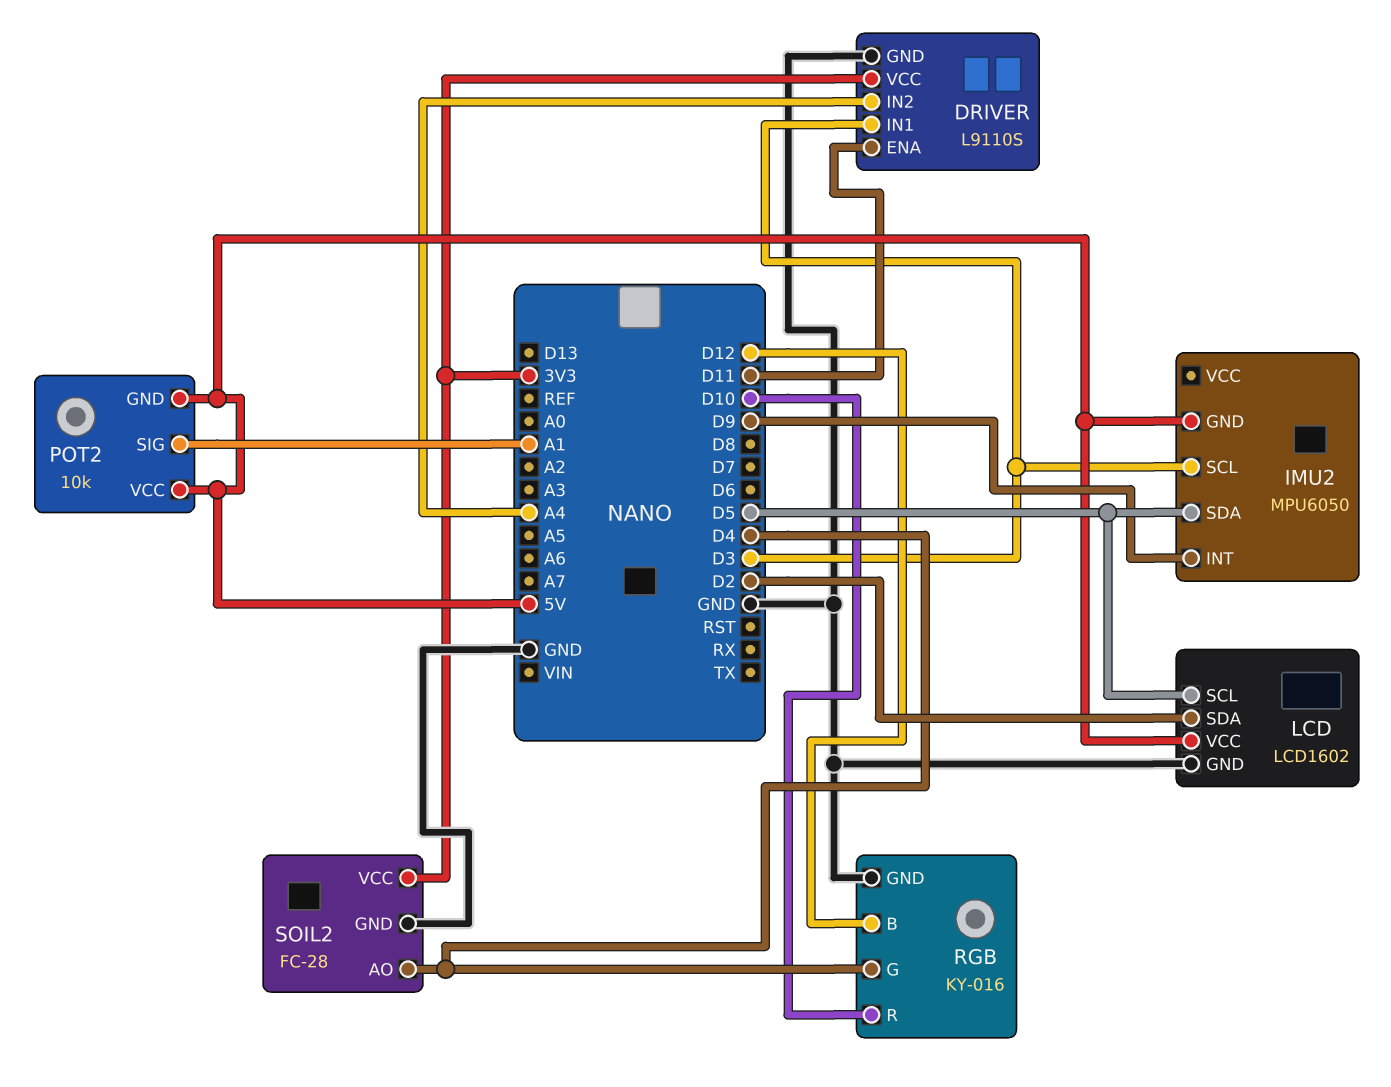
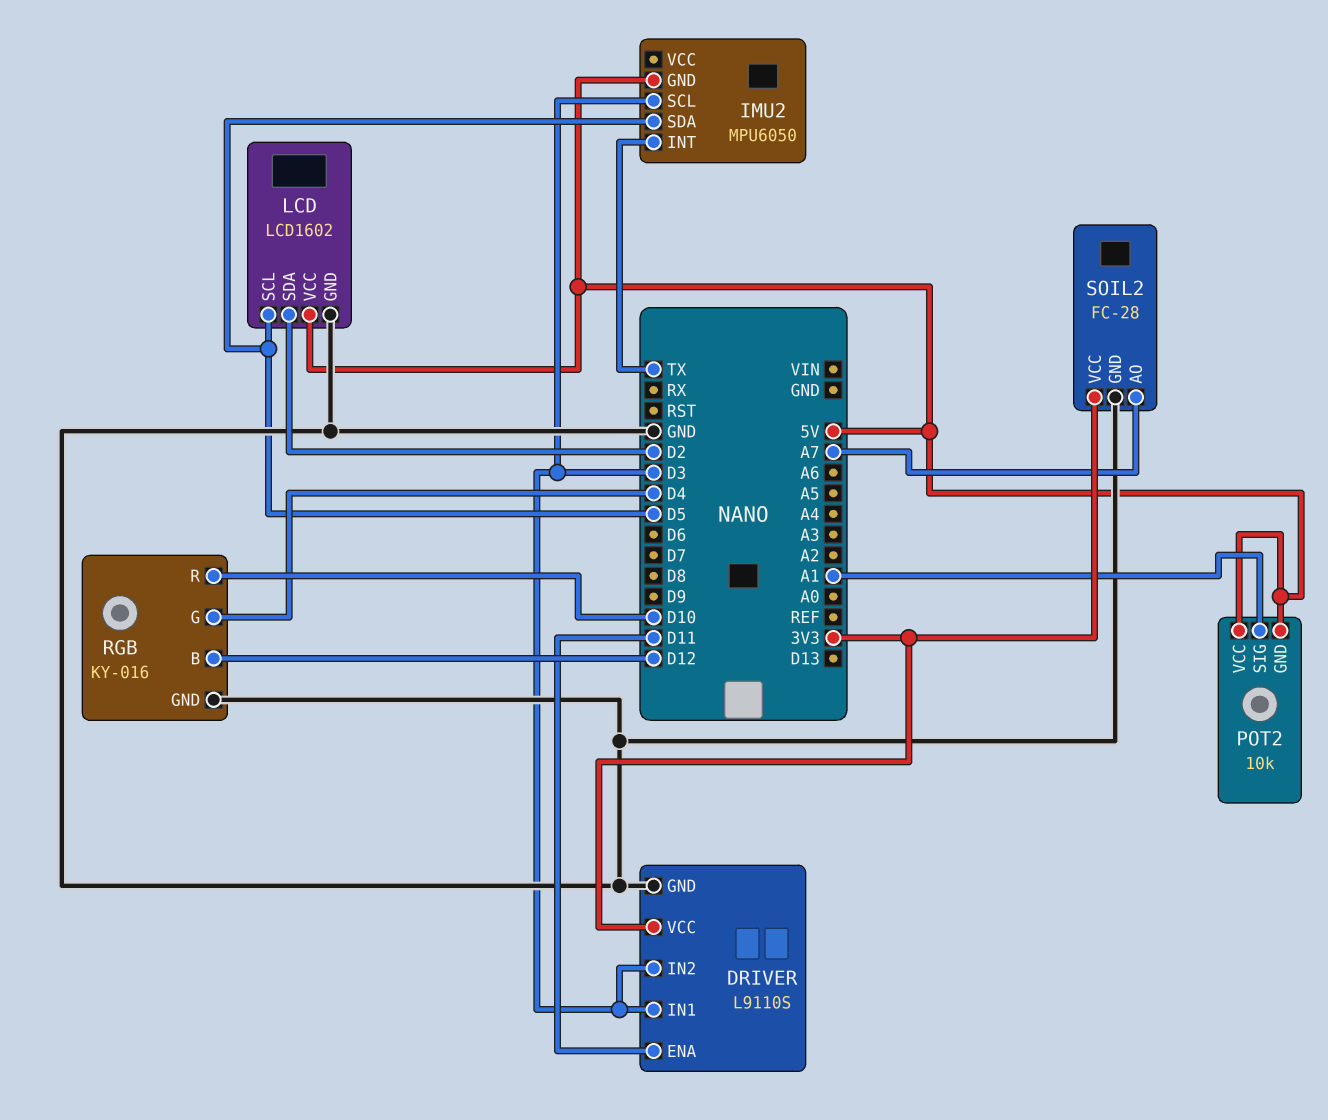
DRIVER pin IN2: A4 -> D3
IMU2 pin INT: D9 -> TX
SOIL2 pin AO: D4 -> A7

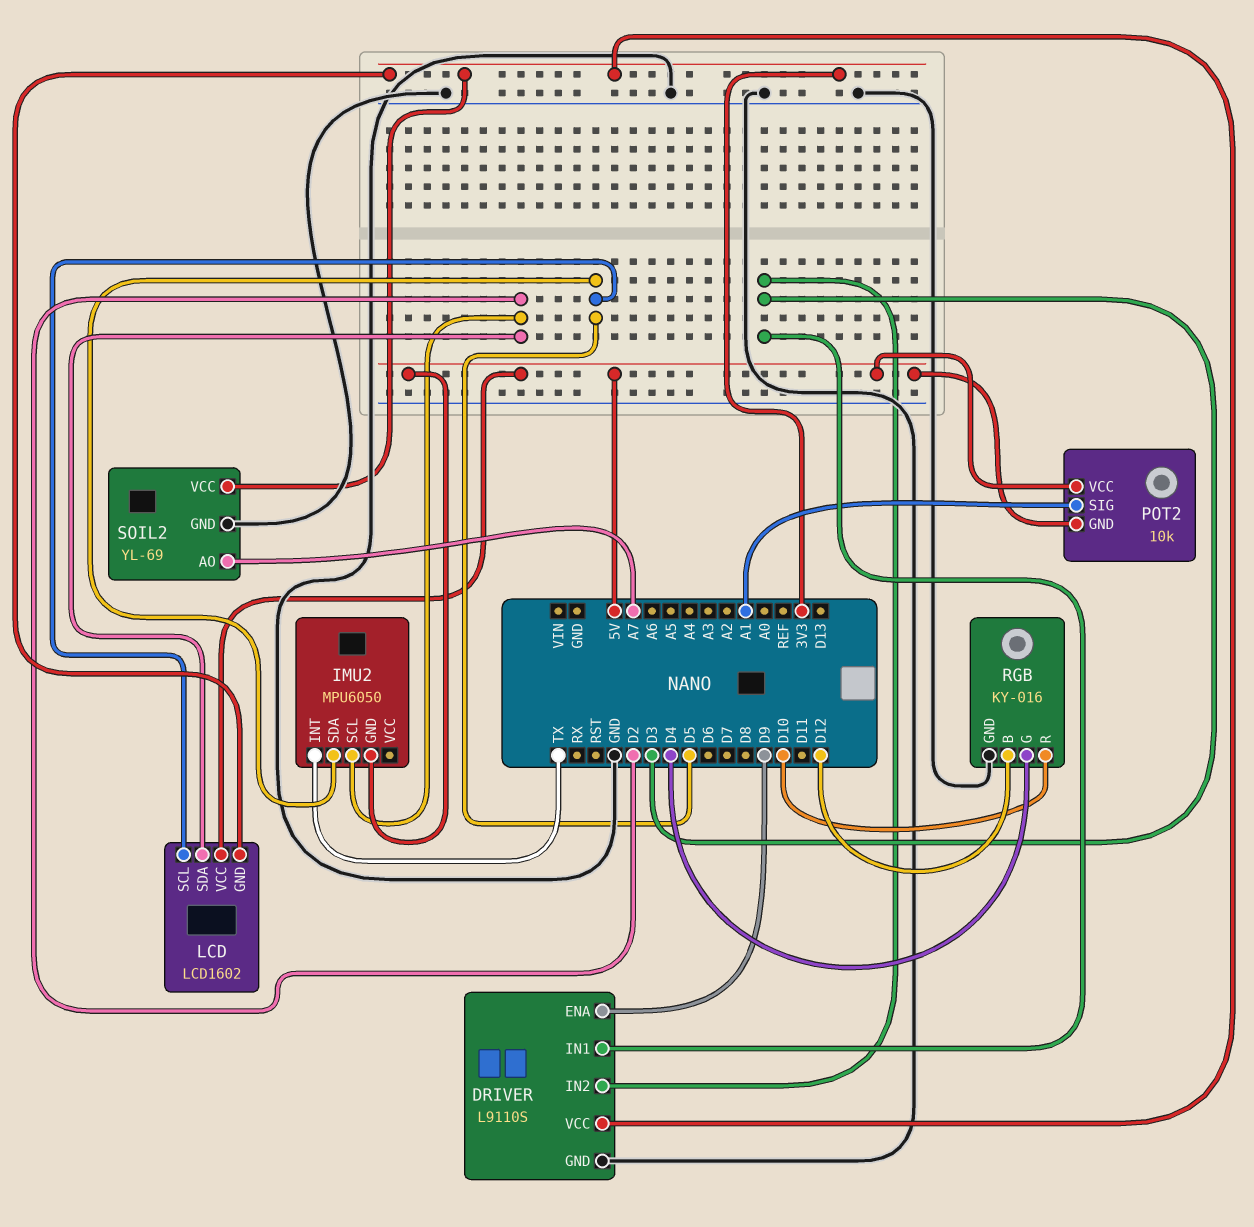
DRIVER pin ENA: D11 -> D9
IMU2 pin SCL: D3 -> D2
LCD pin GND: GND -> 3V3
SOIL2: FC-28 -> YL-69

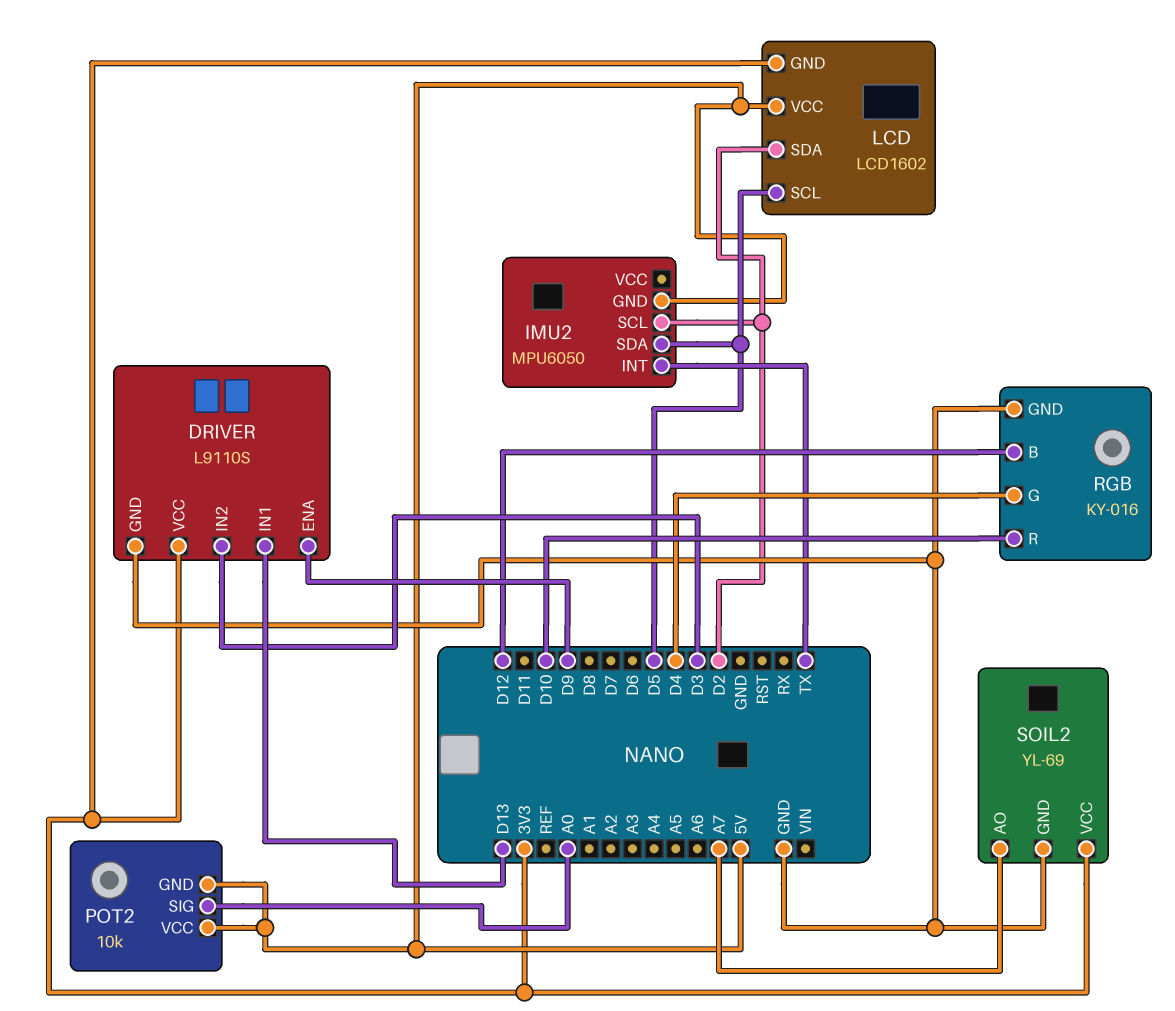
DRIVER pin IN1: D3 -> D13
POT2 pin SIG: A1 -> A0

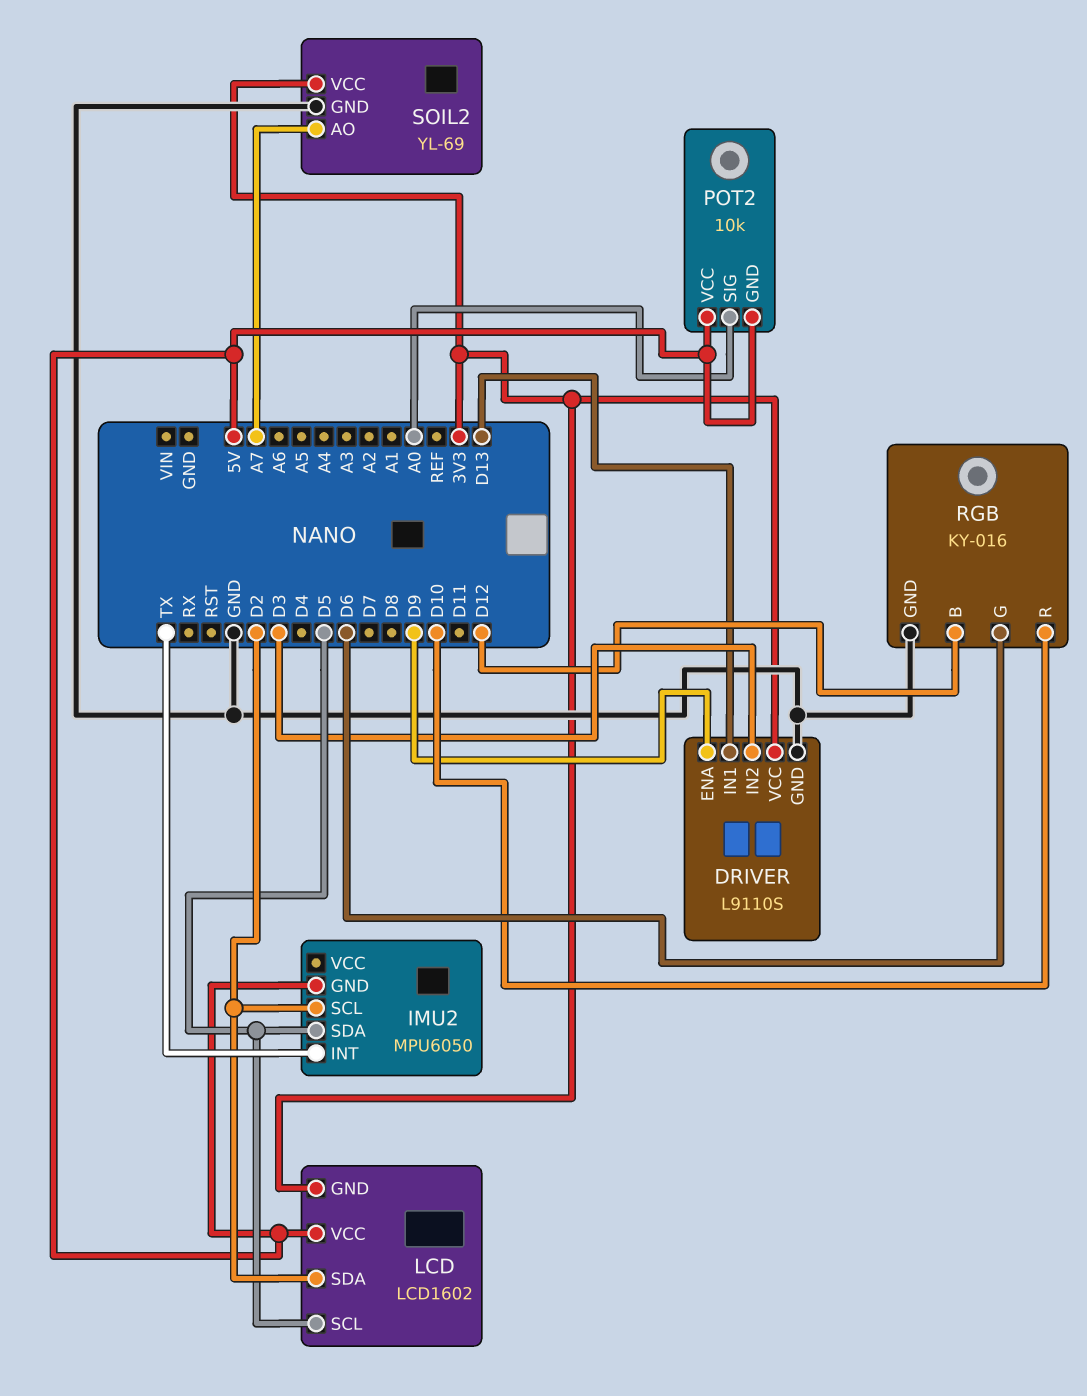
RGB pin G: D4 -> D6

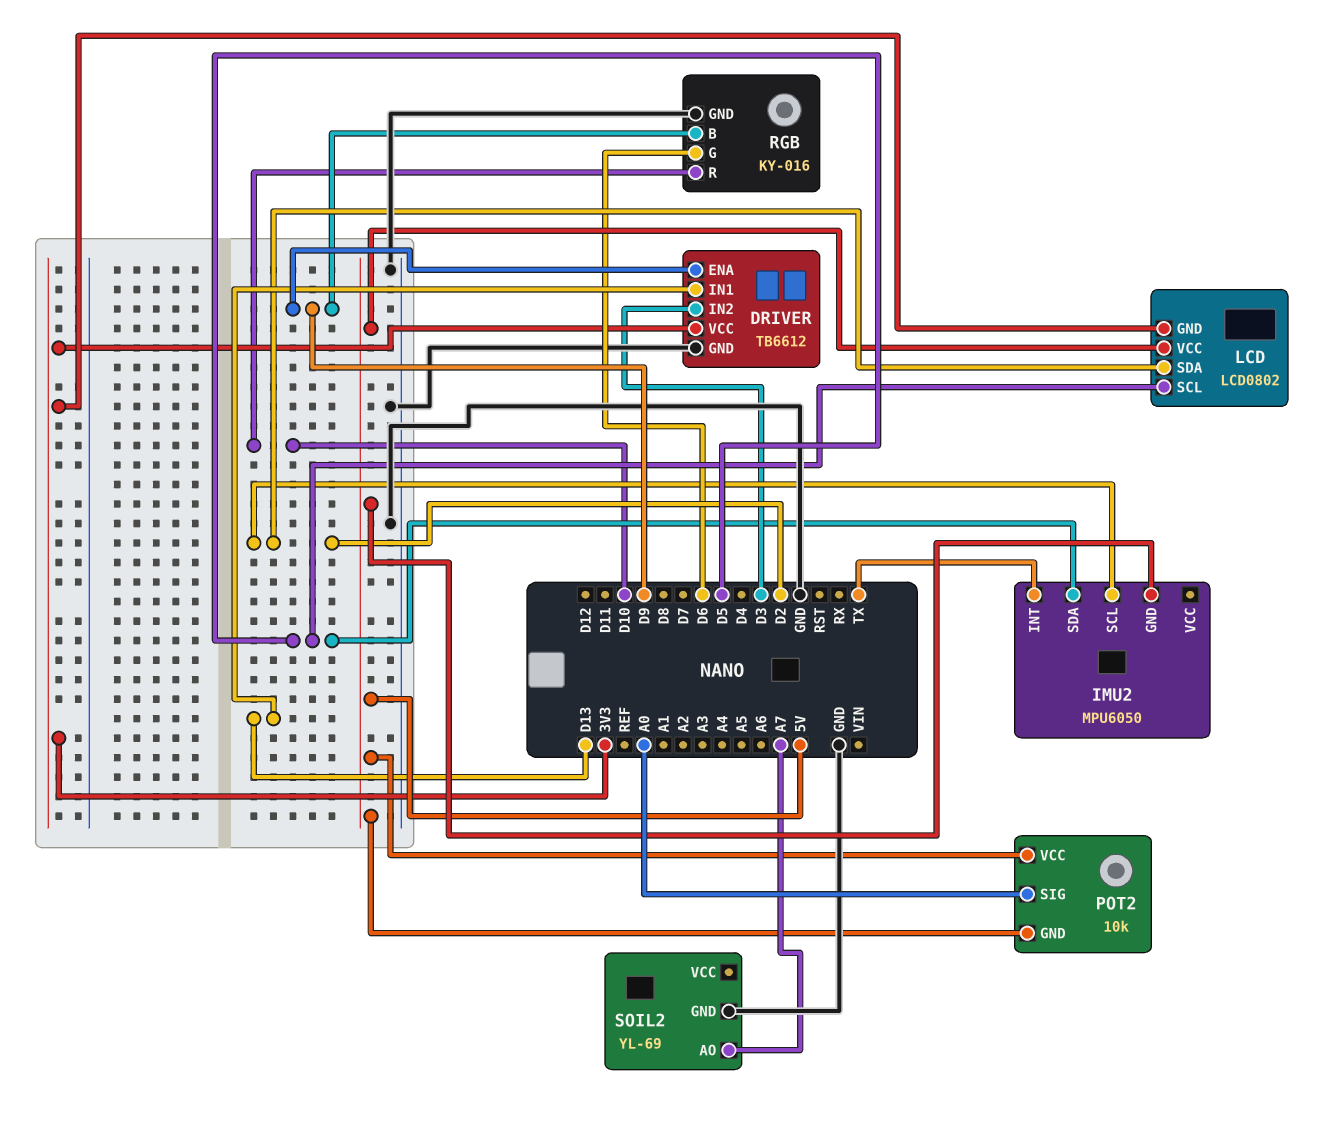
DRIVER: L9110S -> TB6612
LCD: LCD1602 -> LCD0802
RGB pin B: D12 -> D9
SOIL2 pin VCC: 3V3 -> none

